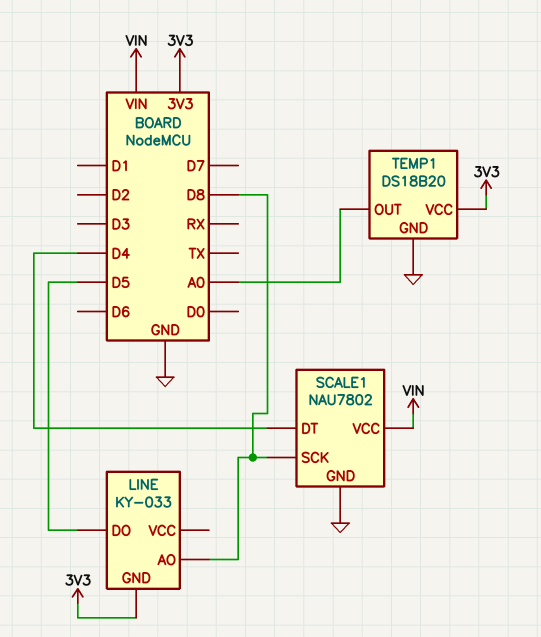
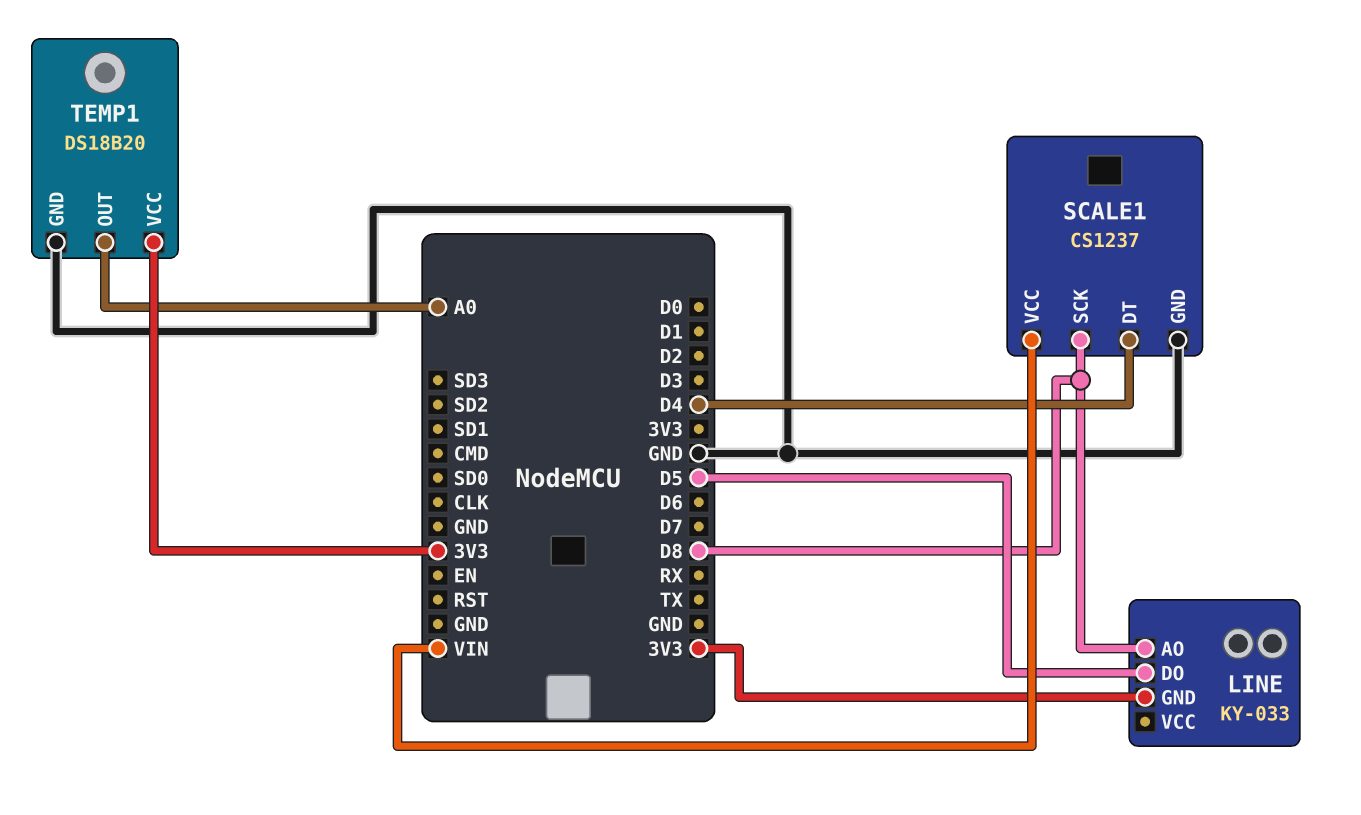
SCALE1: NAU7802 -> CS1237

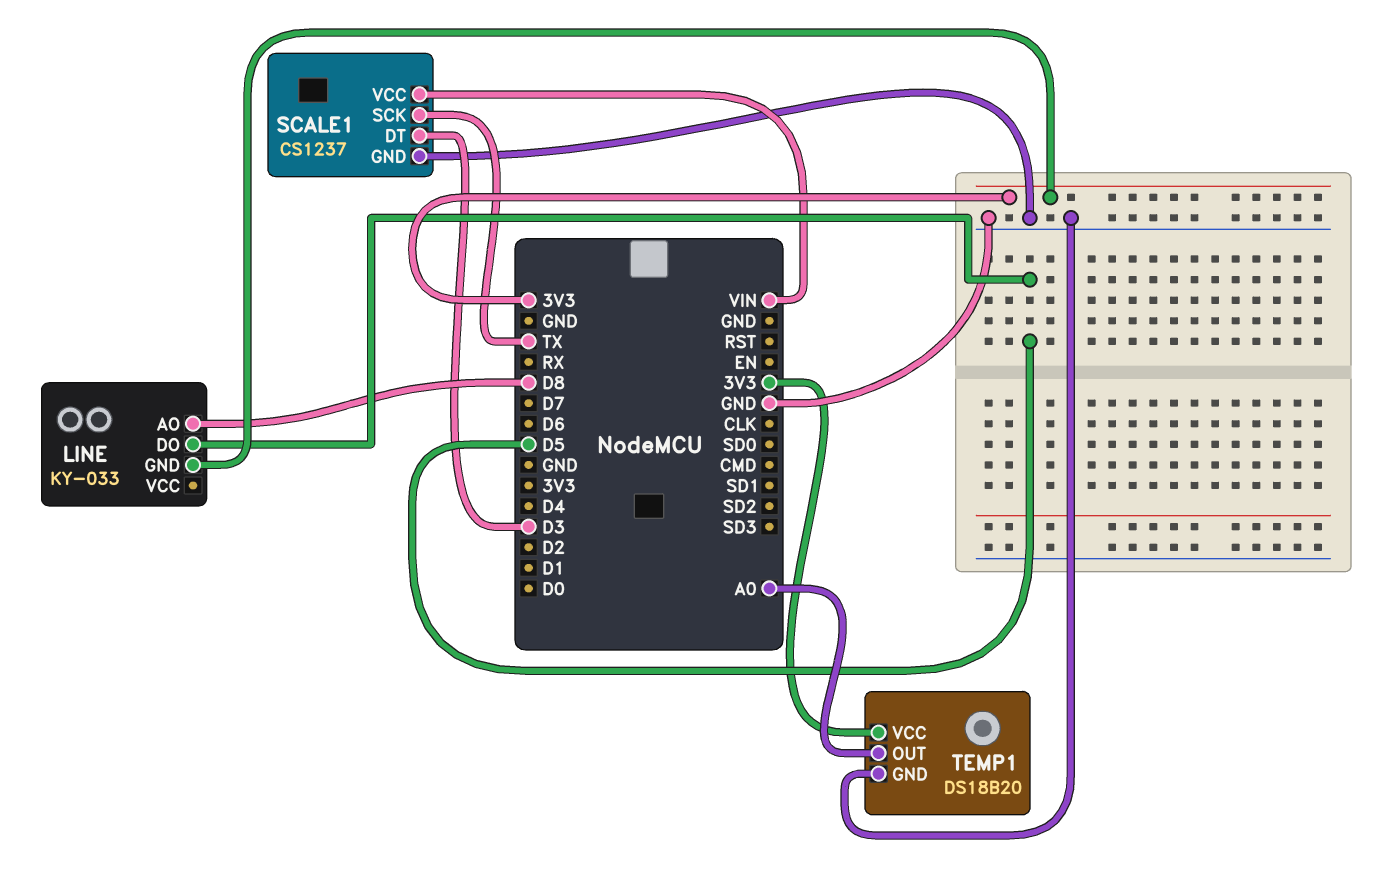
SCALE1 pin DT: D4 -> D3
SCALE1 pin SCK: D8 -> TX

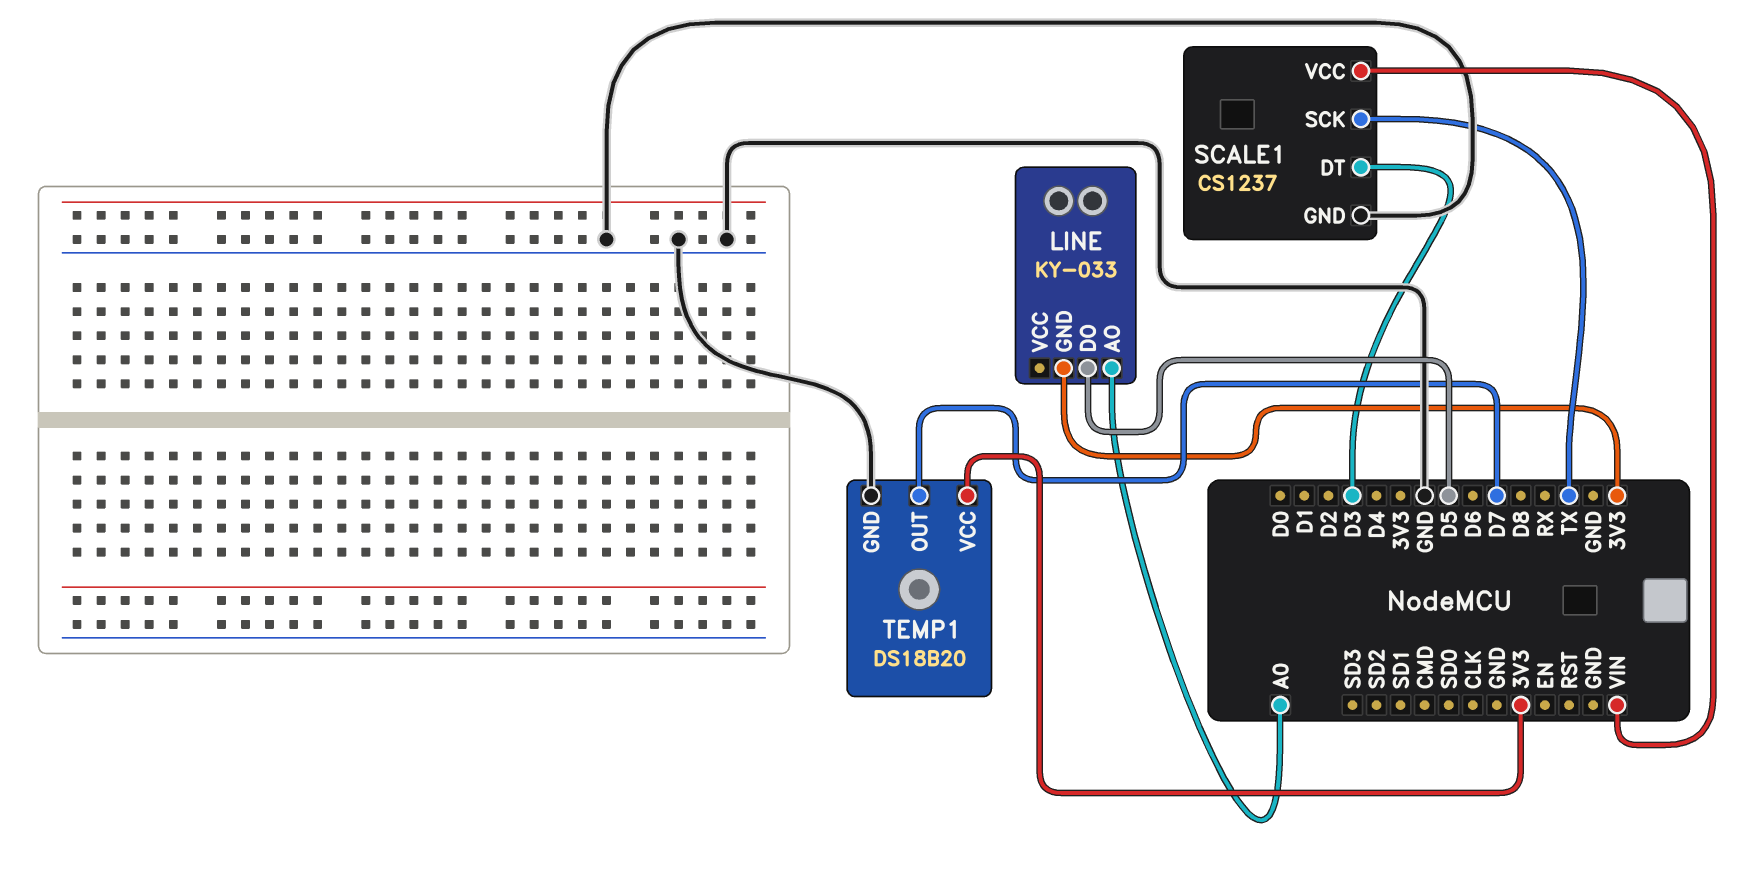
LINE pin AO: D8 -> A0
TEMP1 pin OUT: A0 -> D7

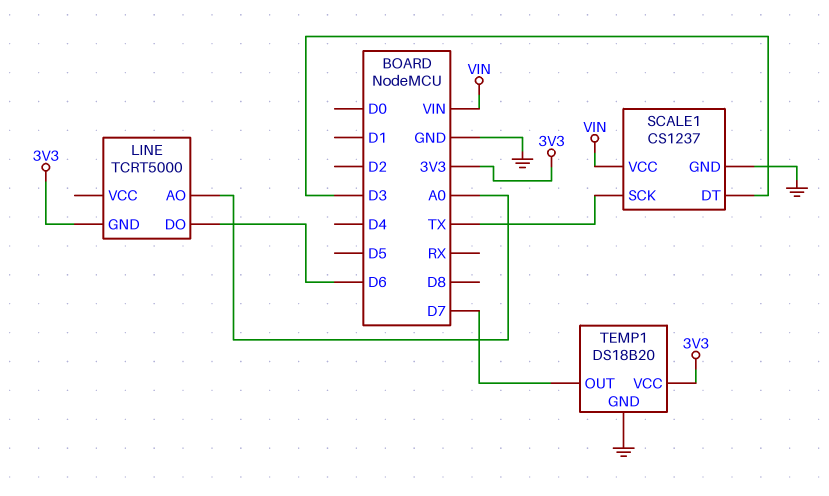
LINE: KY-033 -> TCRT5000
LINE pin DO: D5 -> D6

